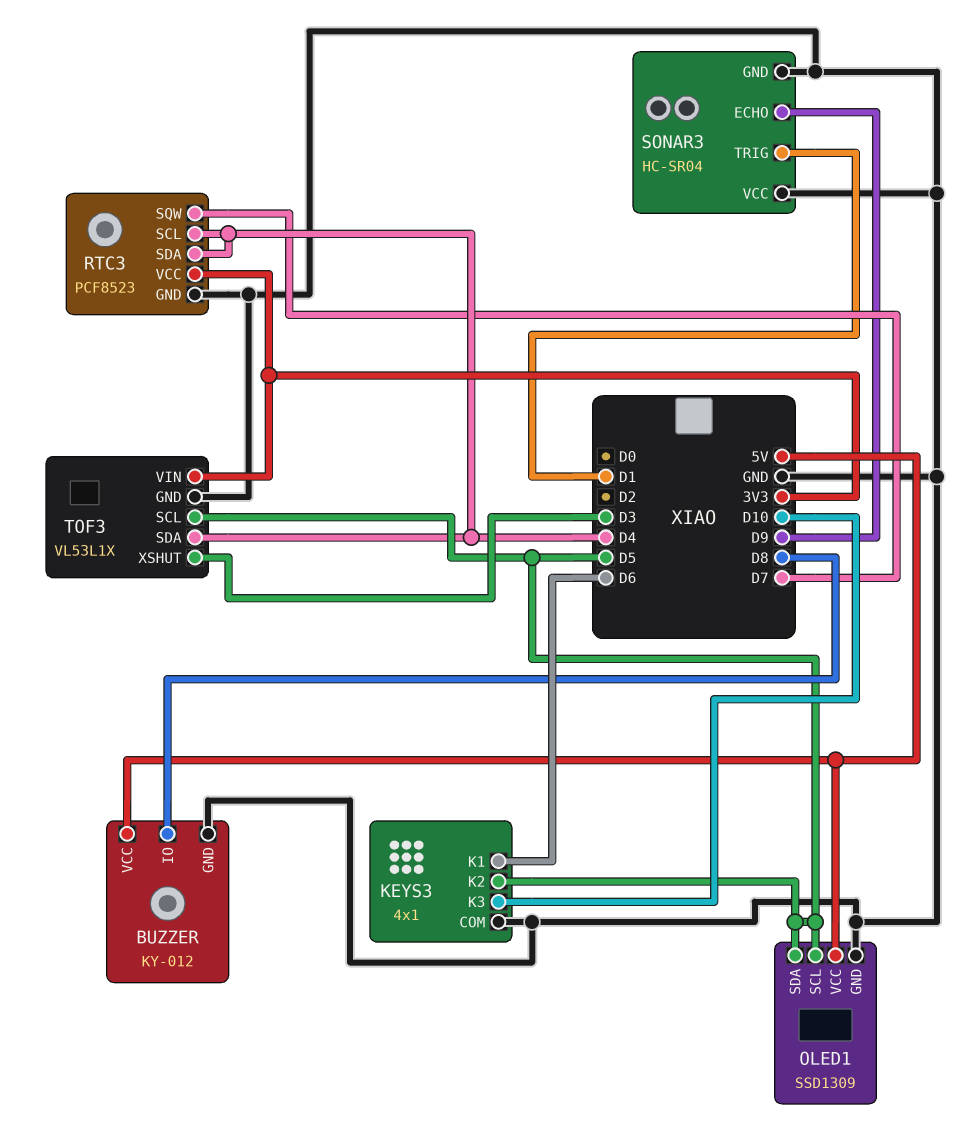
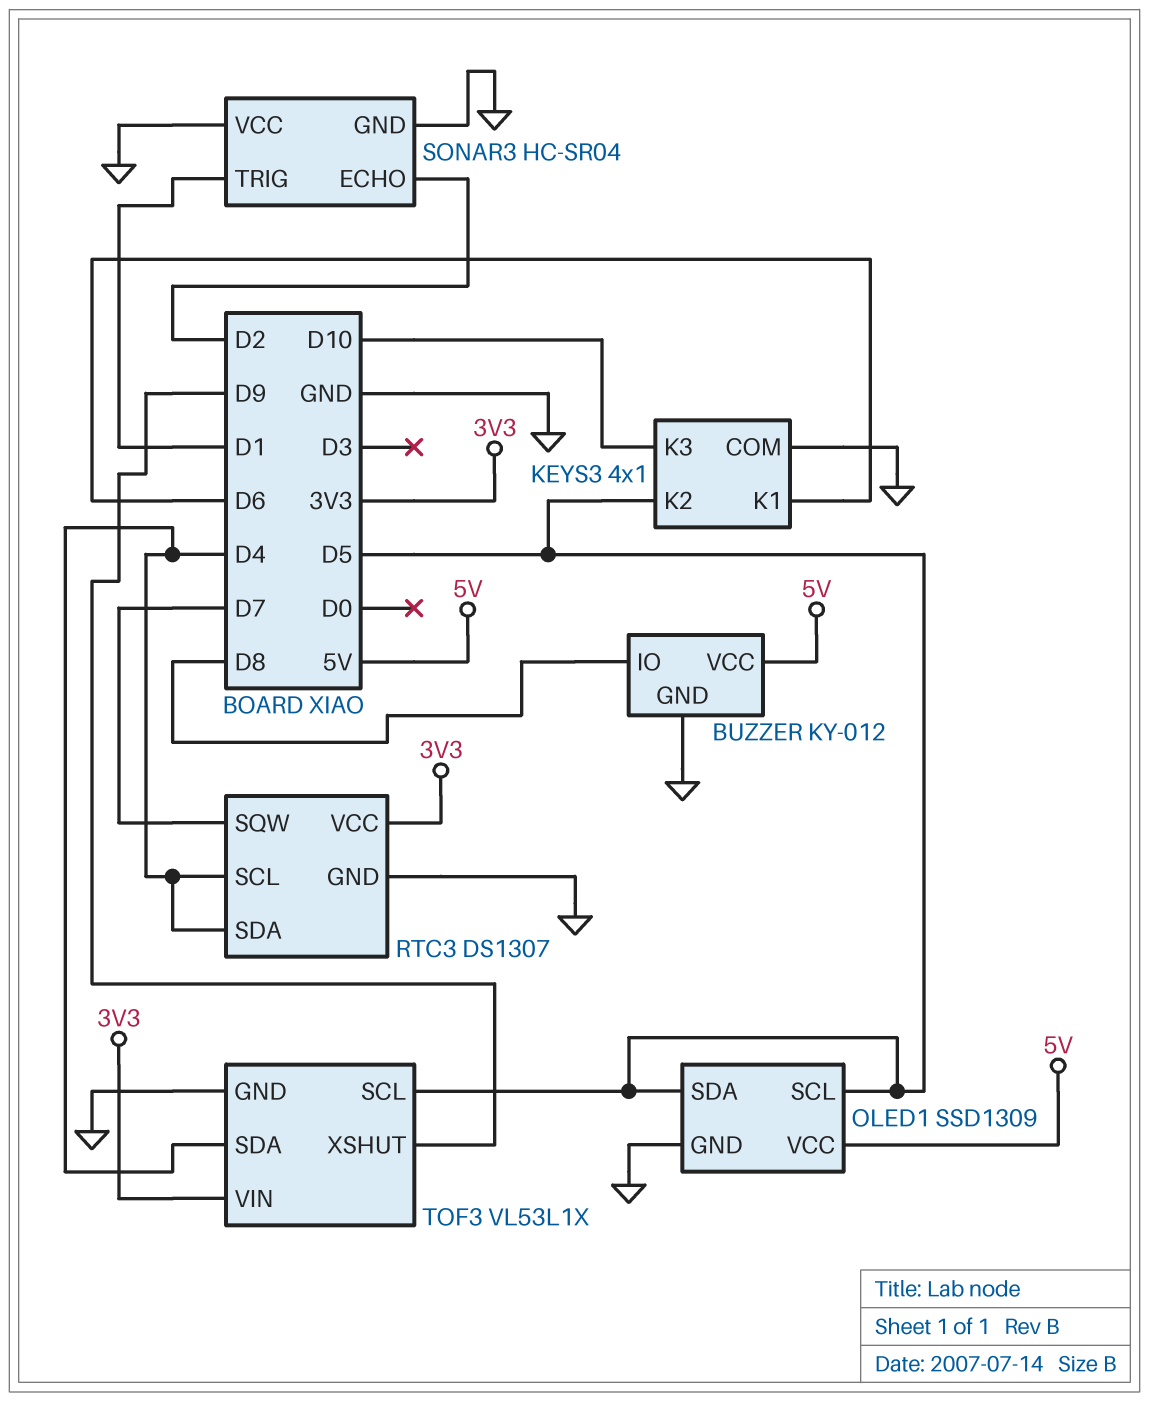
RTC3: PCF8523 -> DS1307
SONAR3 pin ECHO: D9 -> D2
TOF3 pin XSHUT: D3 -> D9

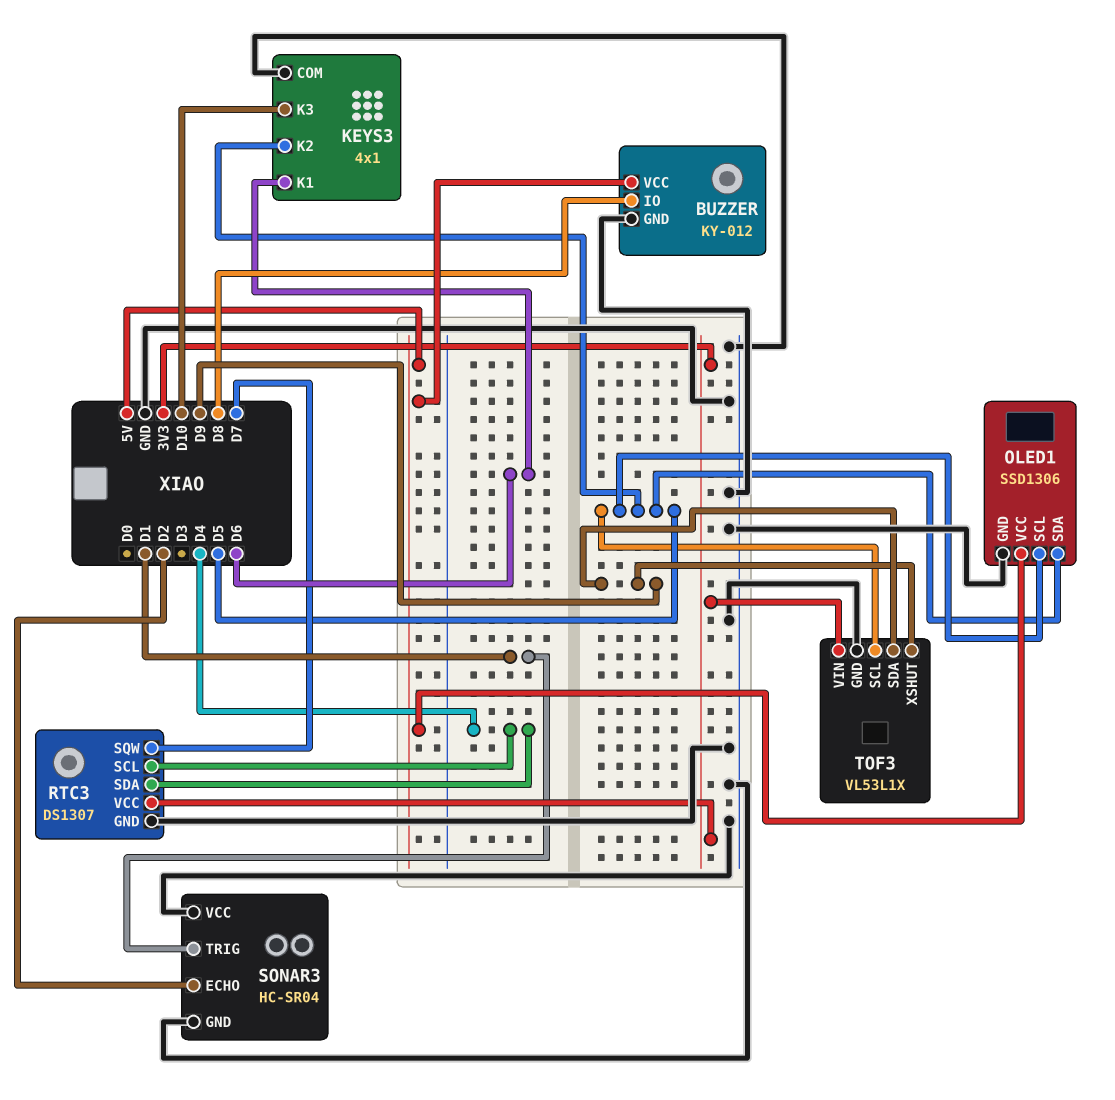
OLED1: SSD1309 -> SSD1306
TOF3 pin SDA: D4 -> D9

